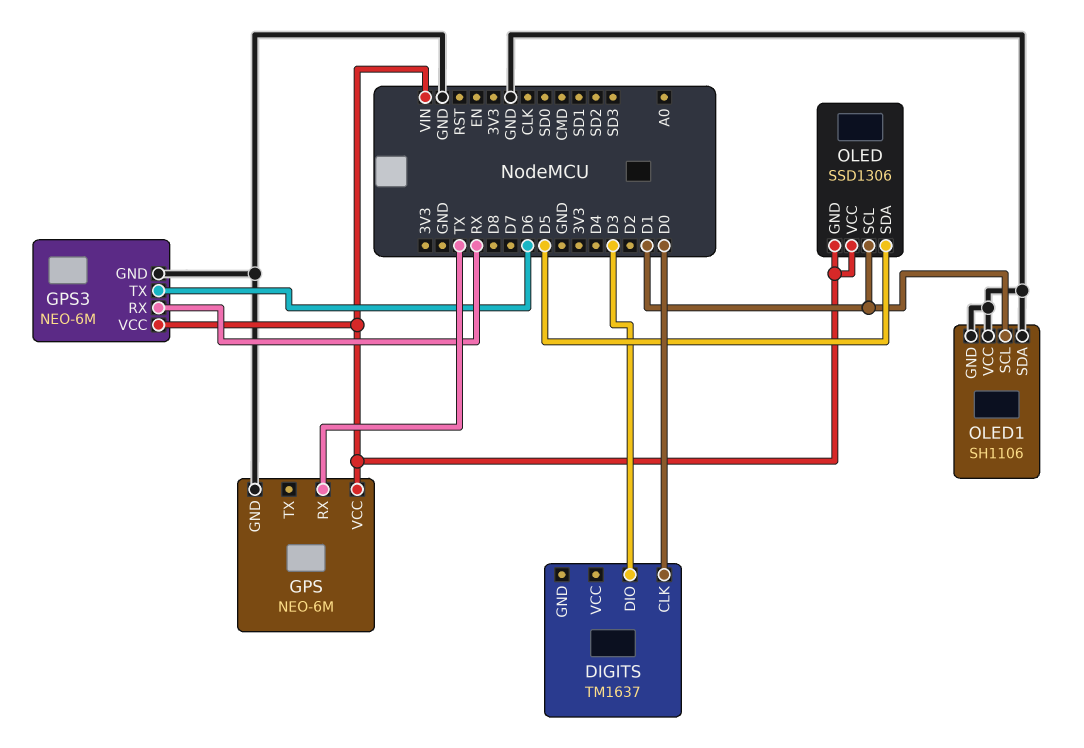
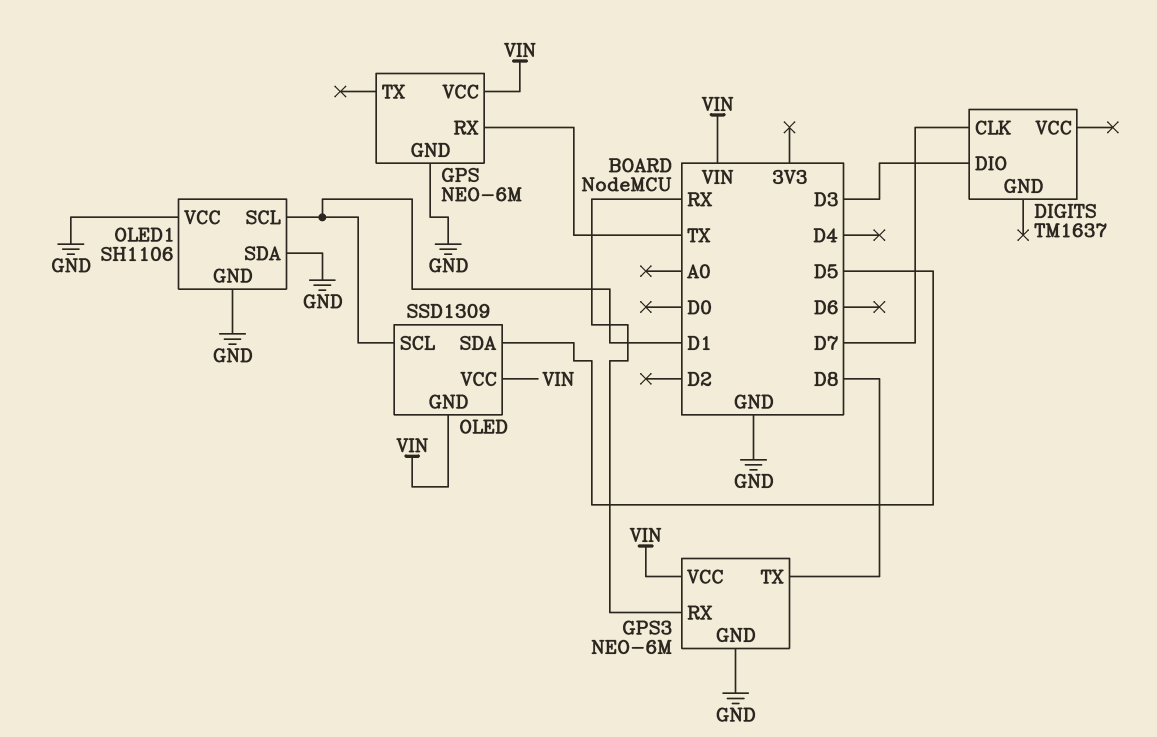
DIGITS pin CLK: D0 -> D7
GPS3 pin TX: D6 -> D8
OLED: SSD1306 -> SSD1309

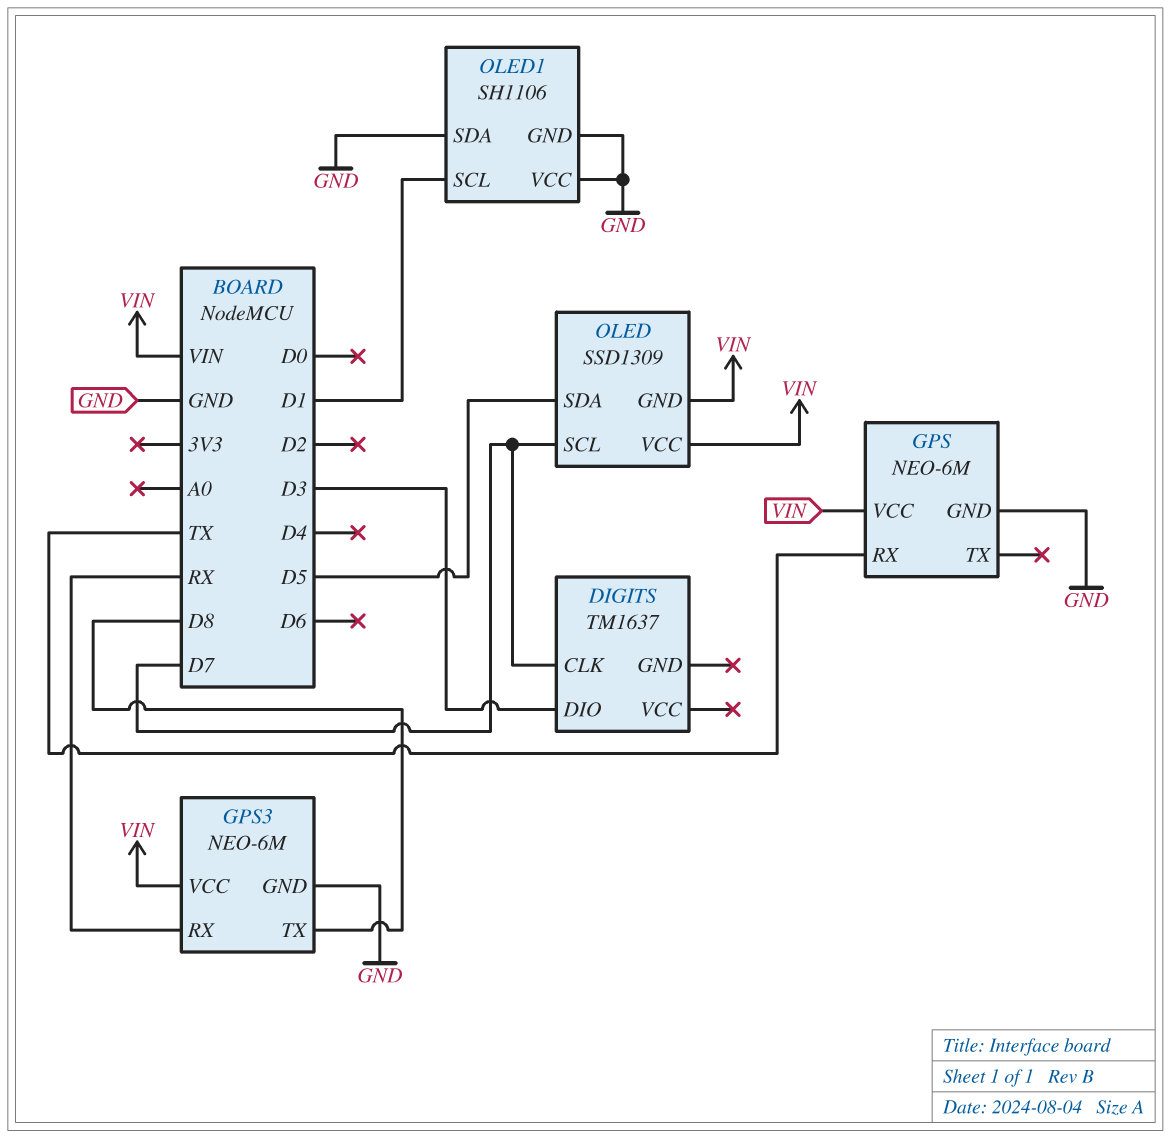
OLED pin SCL: D1 -> D7

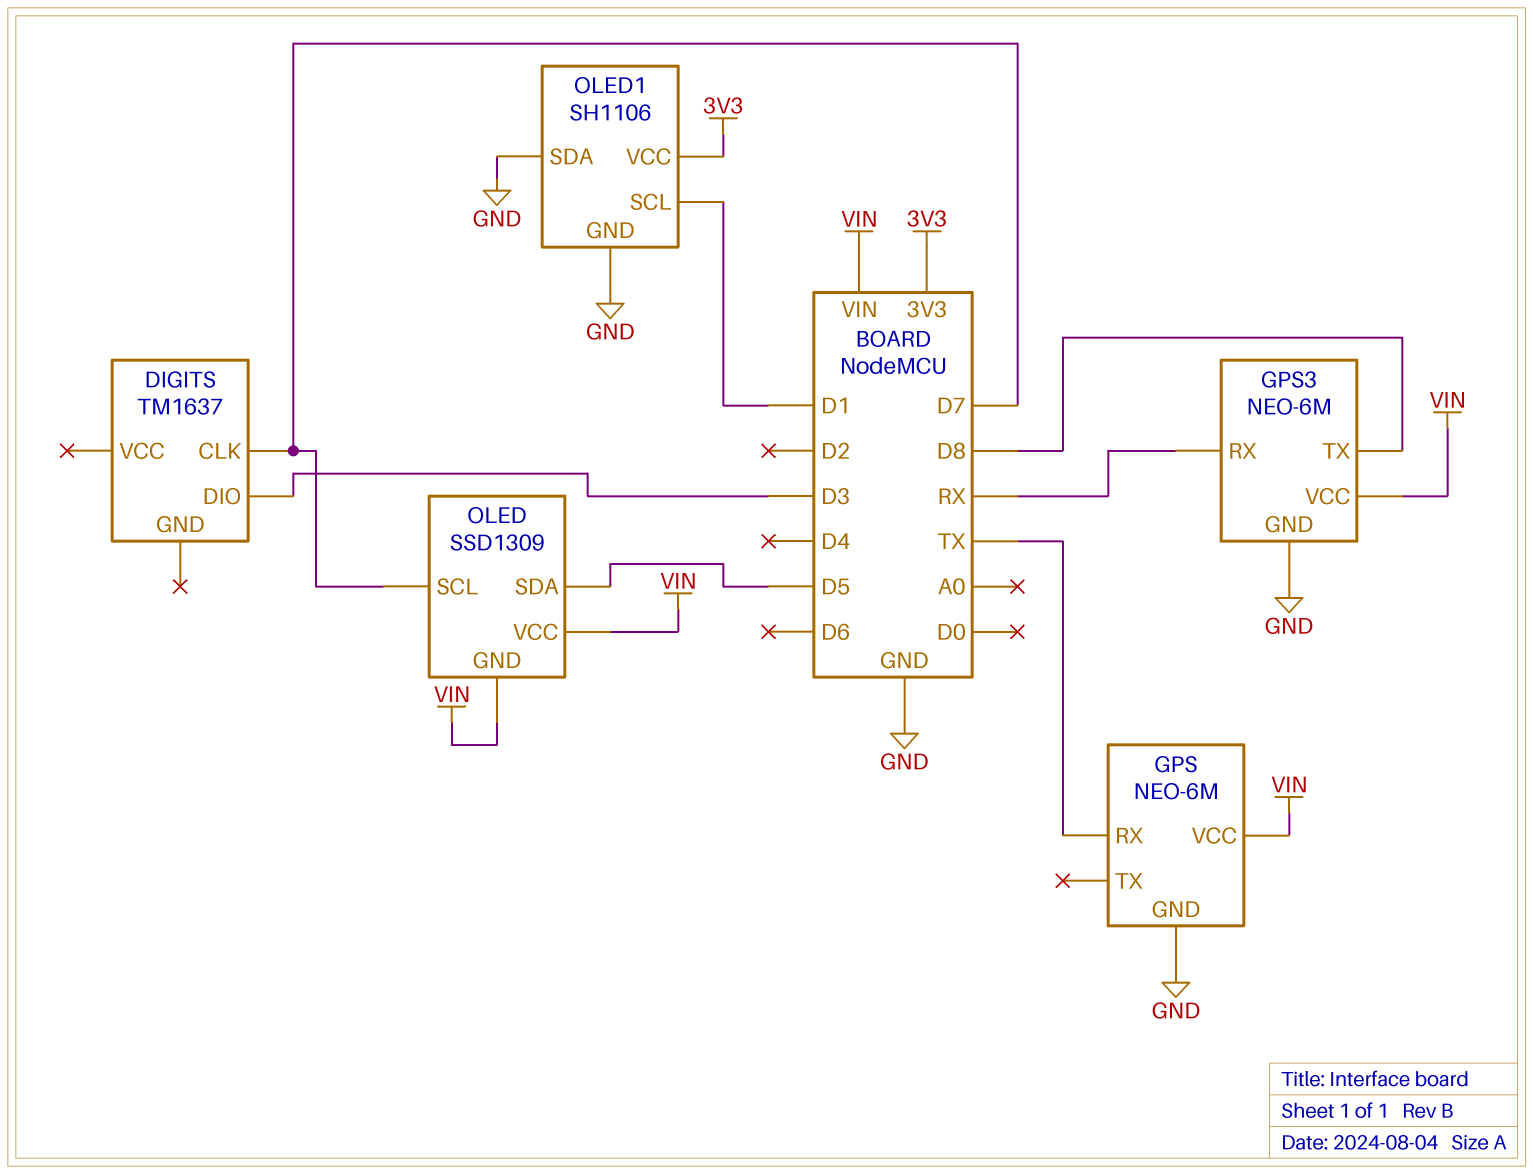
OLED1 pin VCC: GND -> 3V3

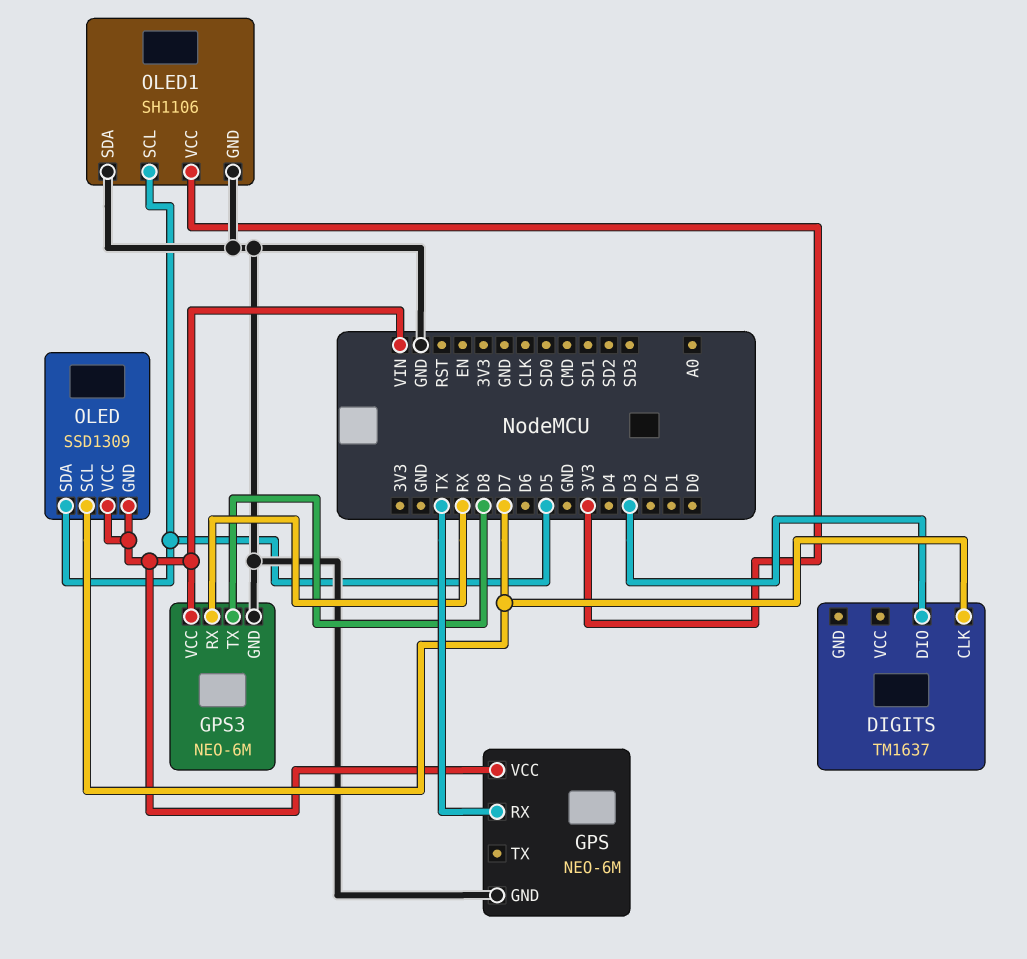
OLED1 pin SCL: D1 -> D5

